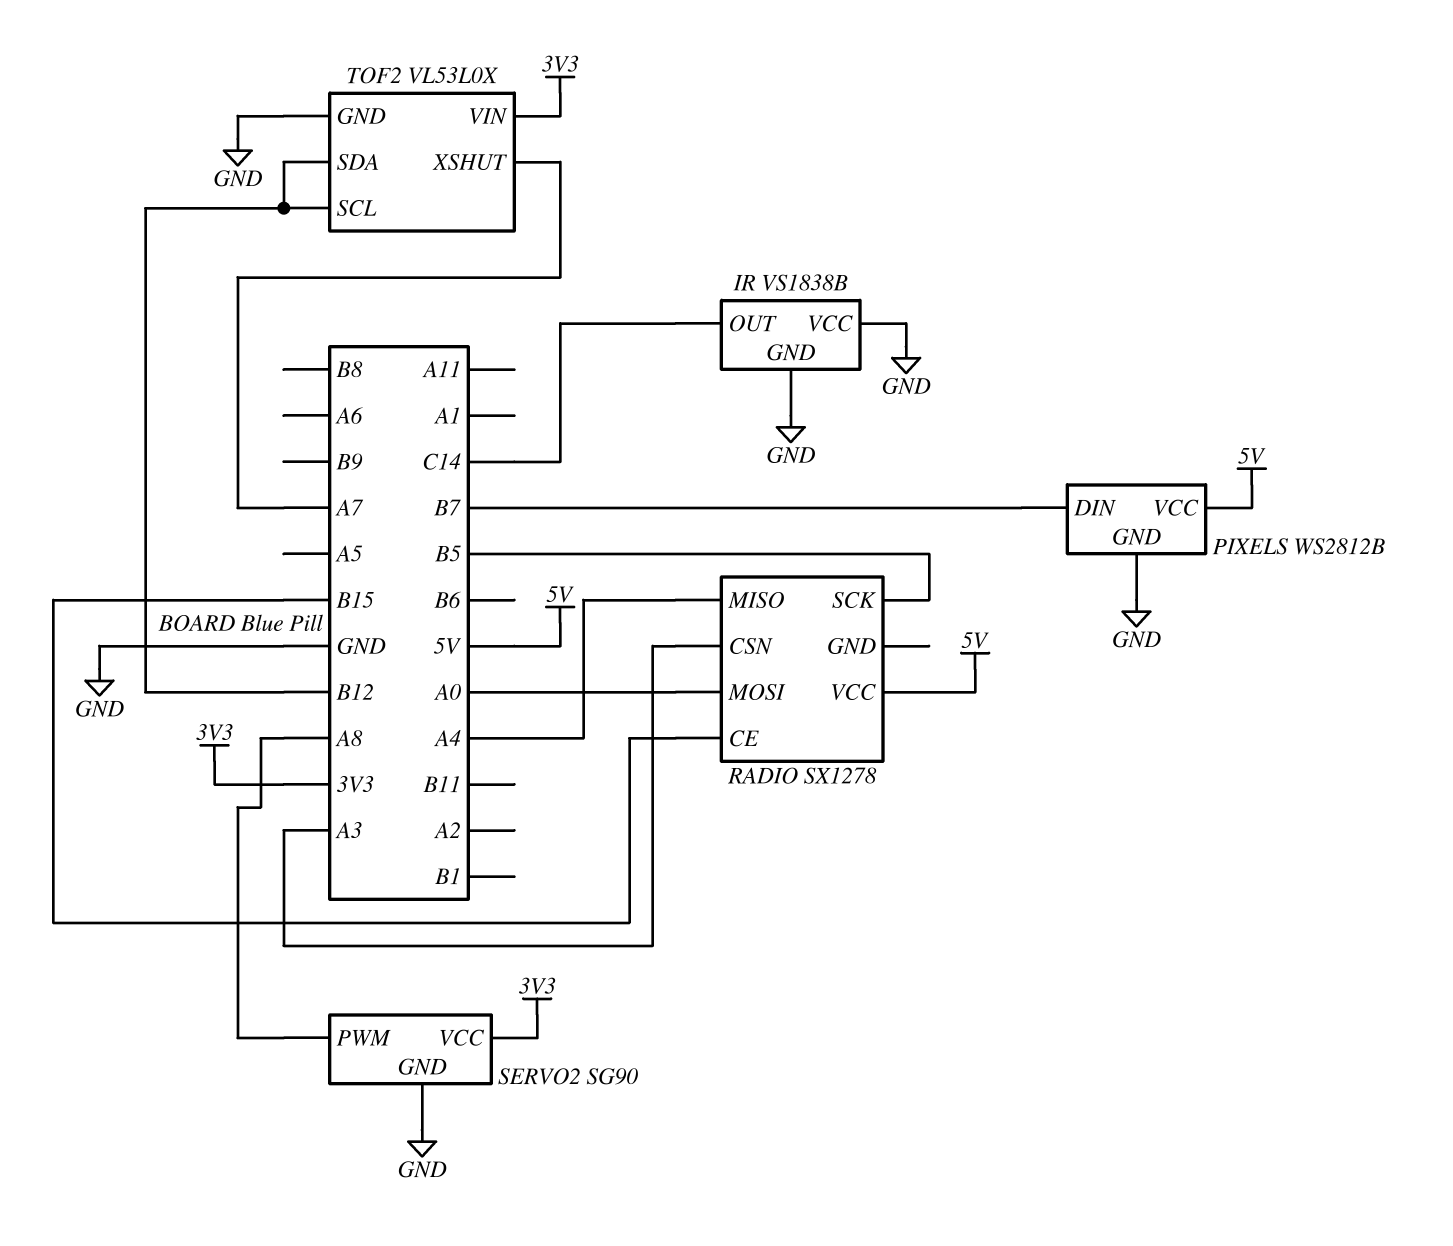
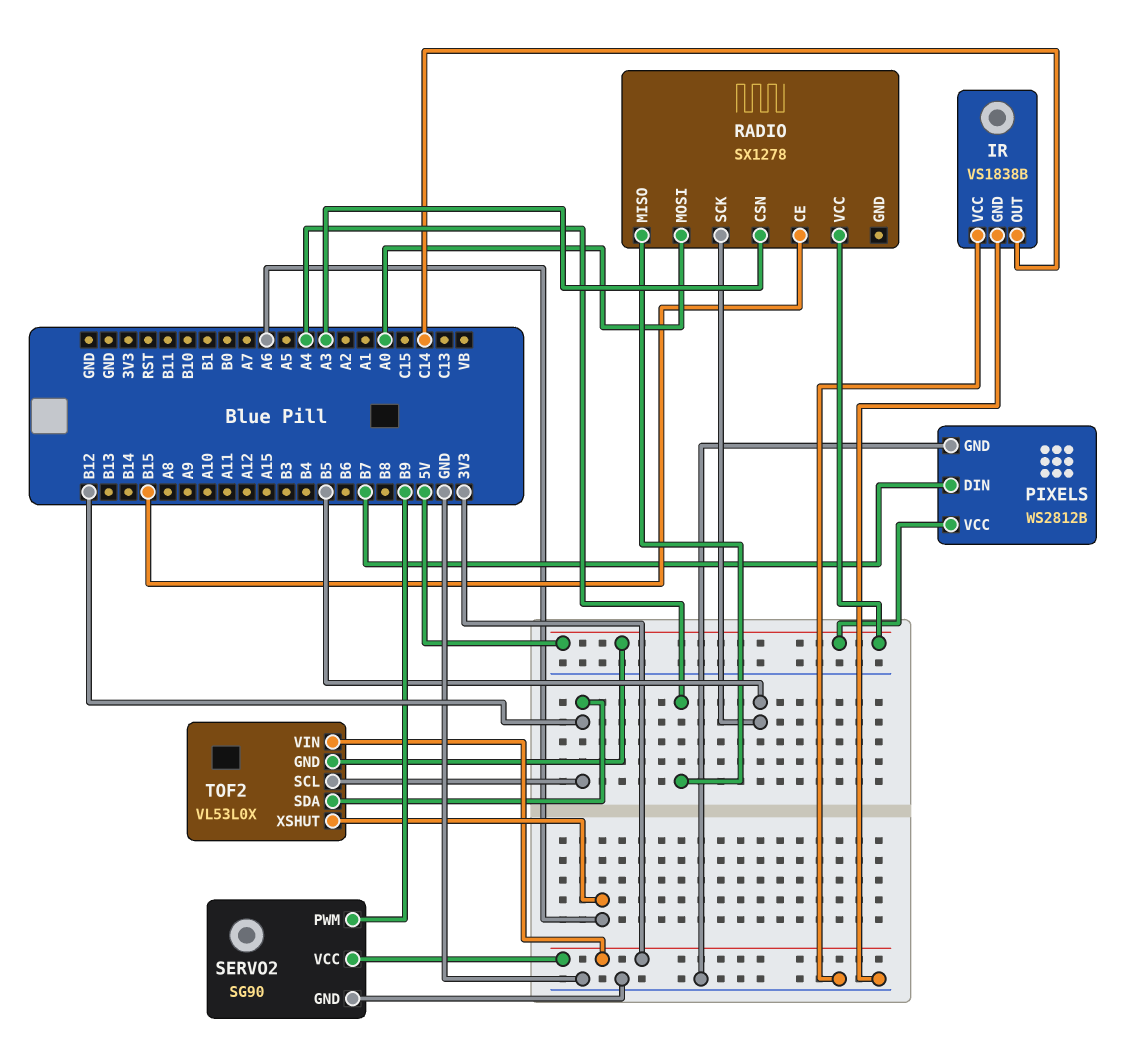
SERVO2 pin PWM: A8 -> B9
TOF2 pin GND: GND -> 5V
TOF2 pin XSHUT: A7 -> A6

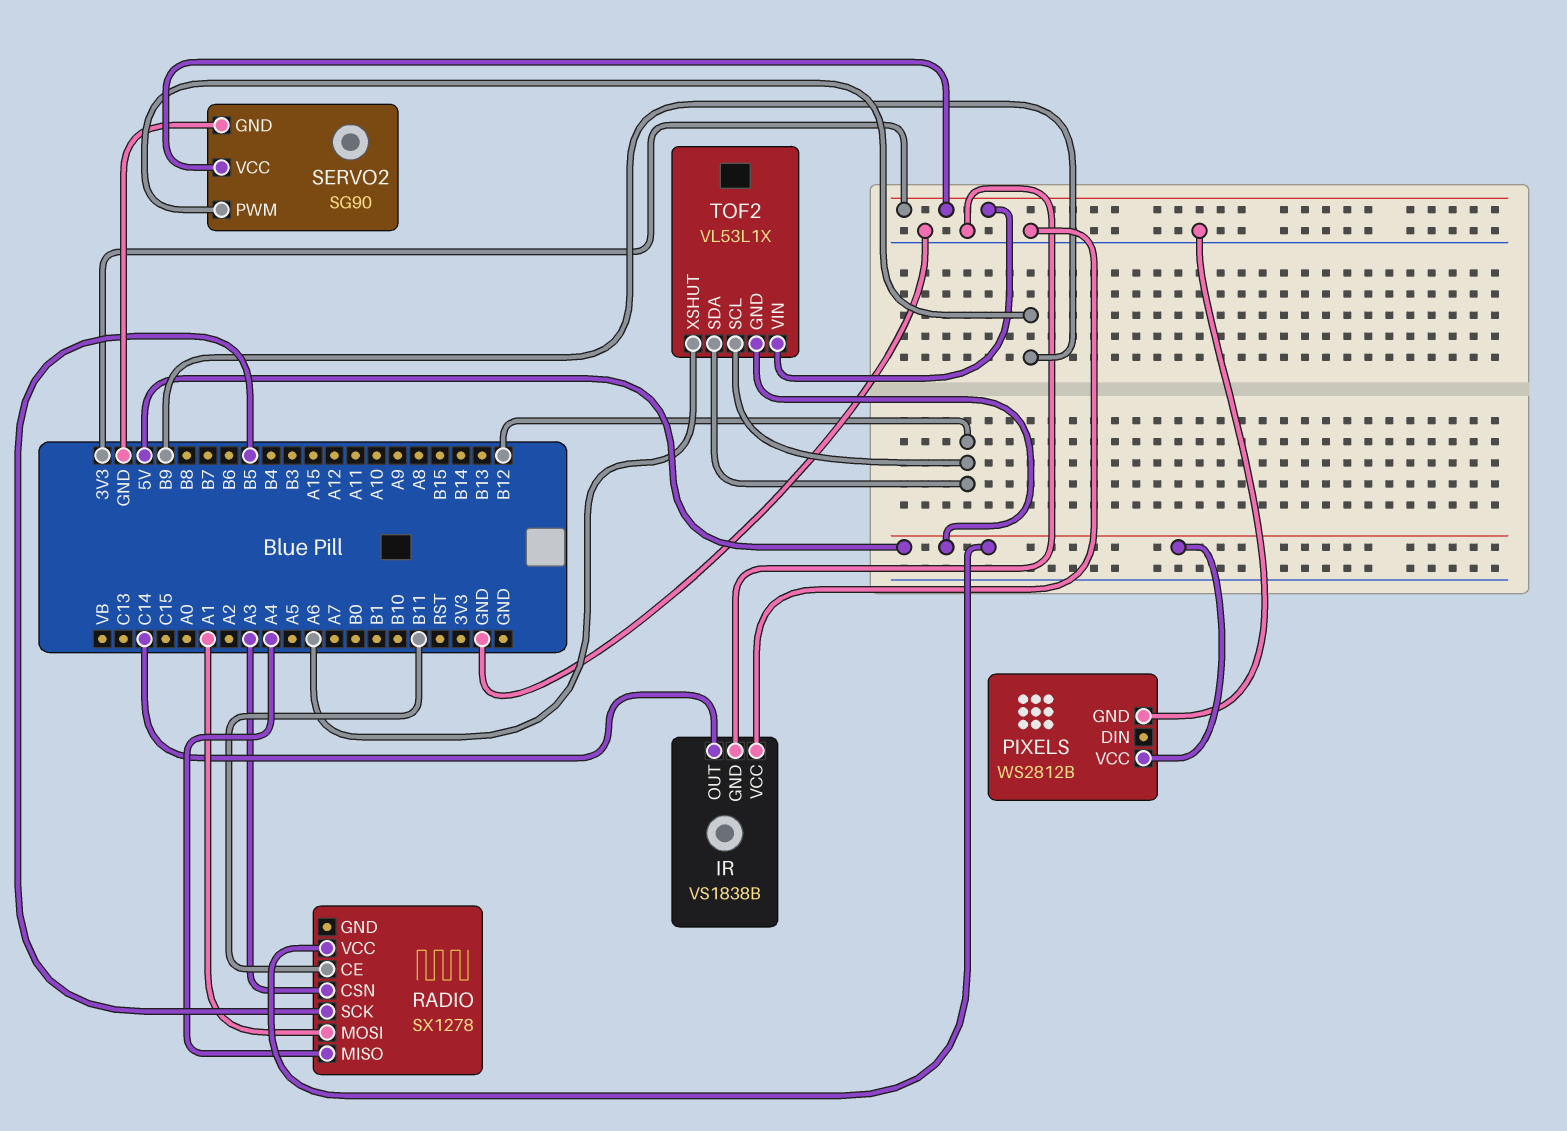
PIXELS pin DIN: B7 -> none
RADIO pin CE: B15 -> B11
RADIO pin MOSI: A0 -> A1
TOF2: VL53L0X -> VL53L1X

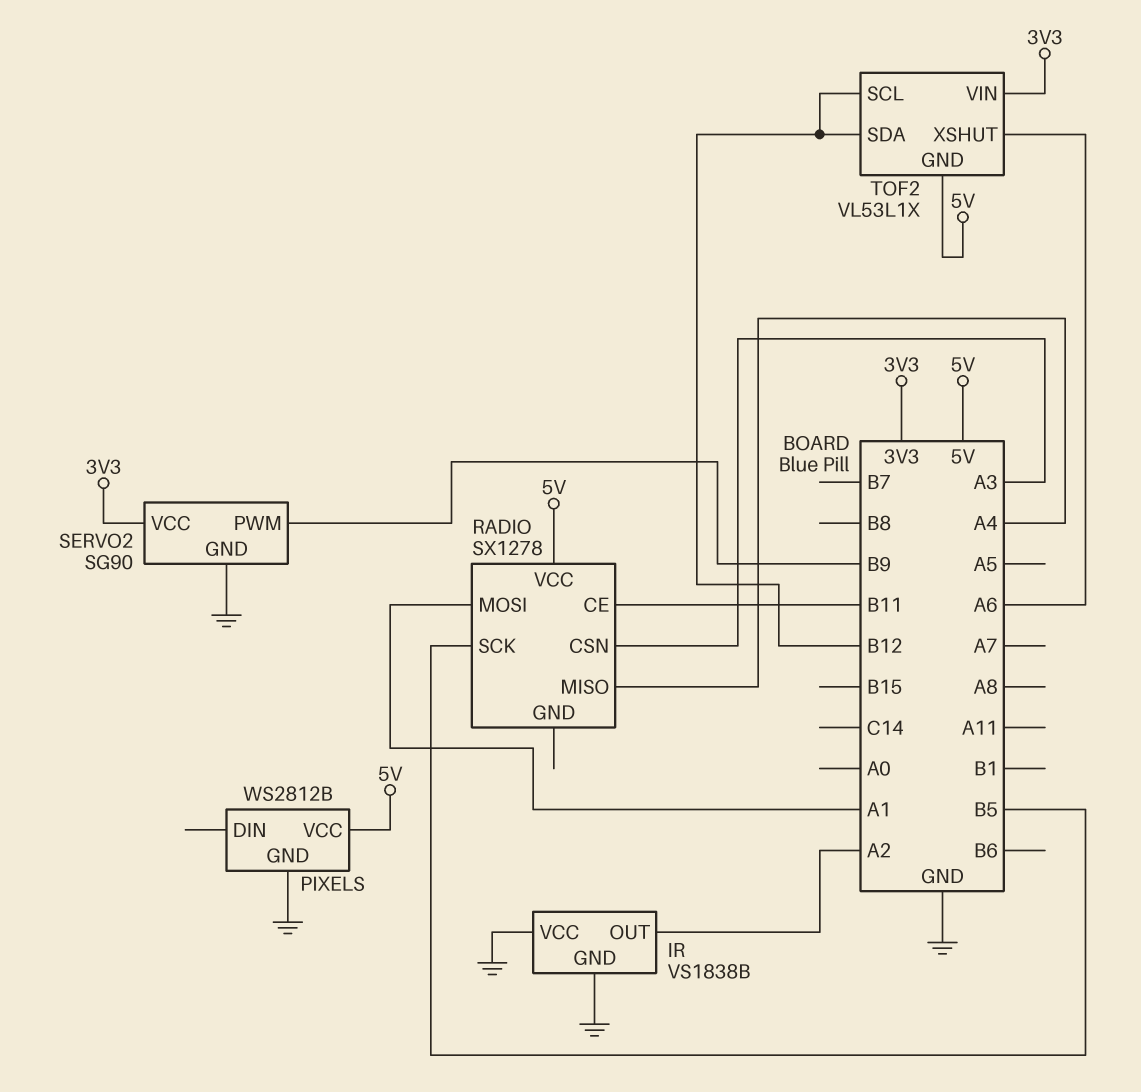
IR pin OUT: C14 -> A2

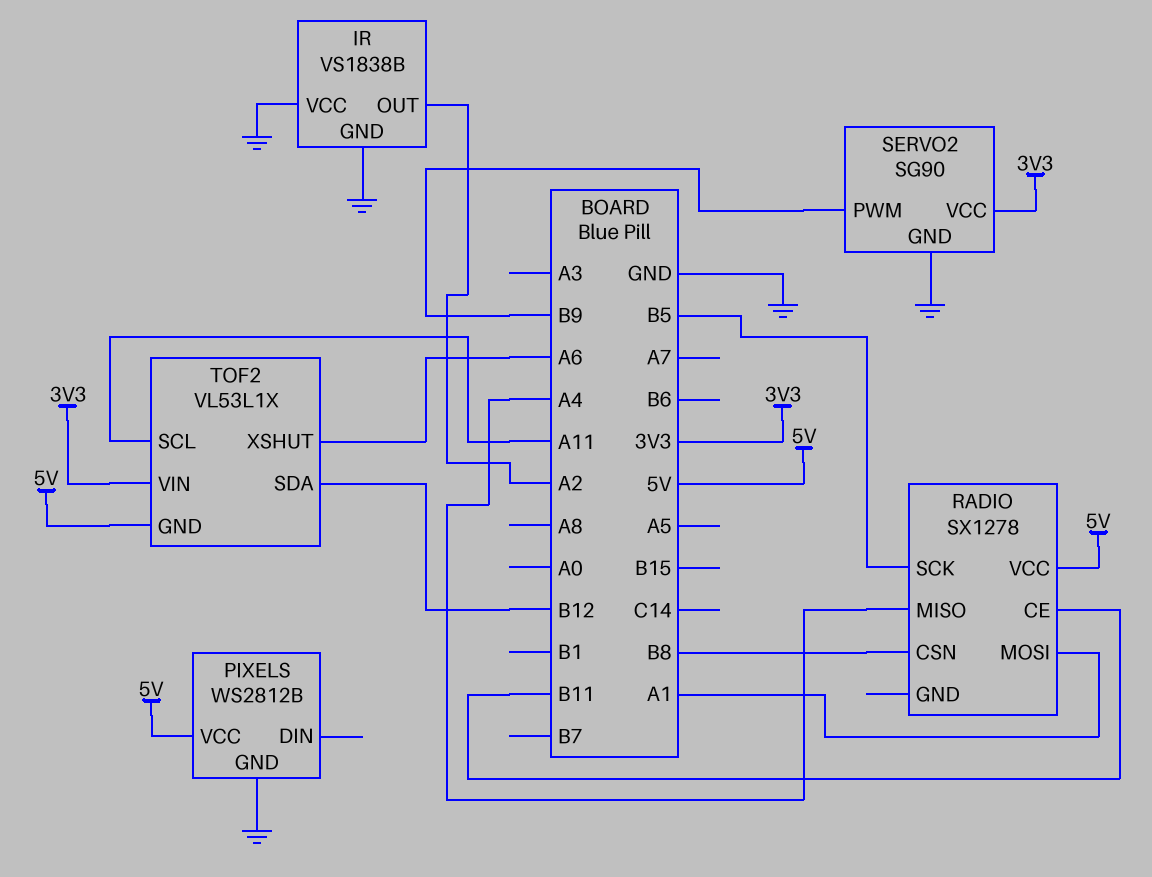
RADIO pin CSN: A3 -> B8
TOF2 pin SCL: B12 -> A11

